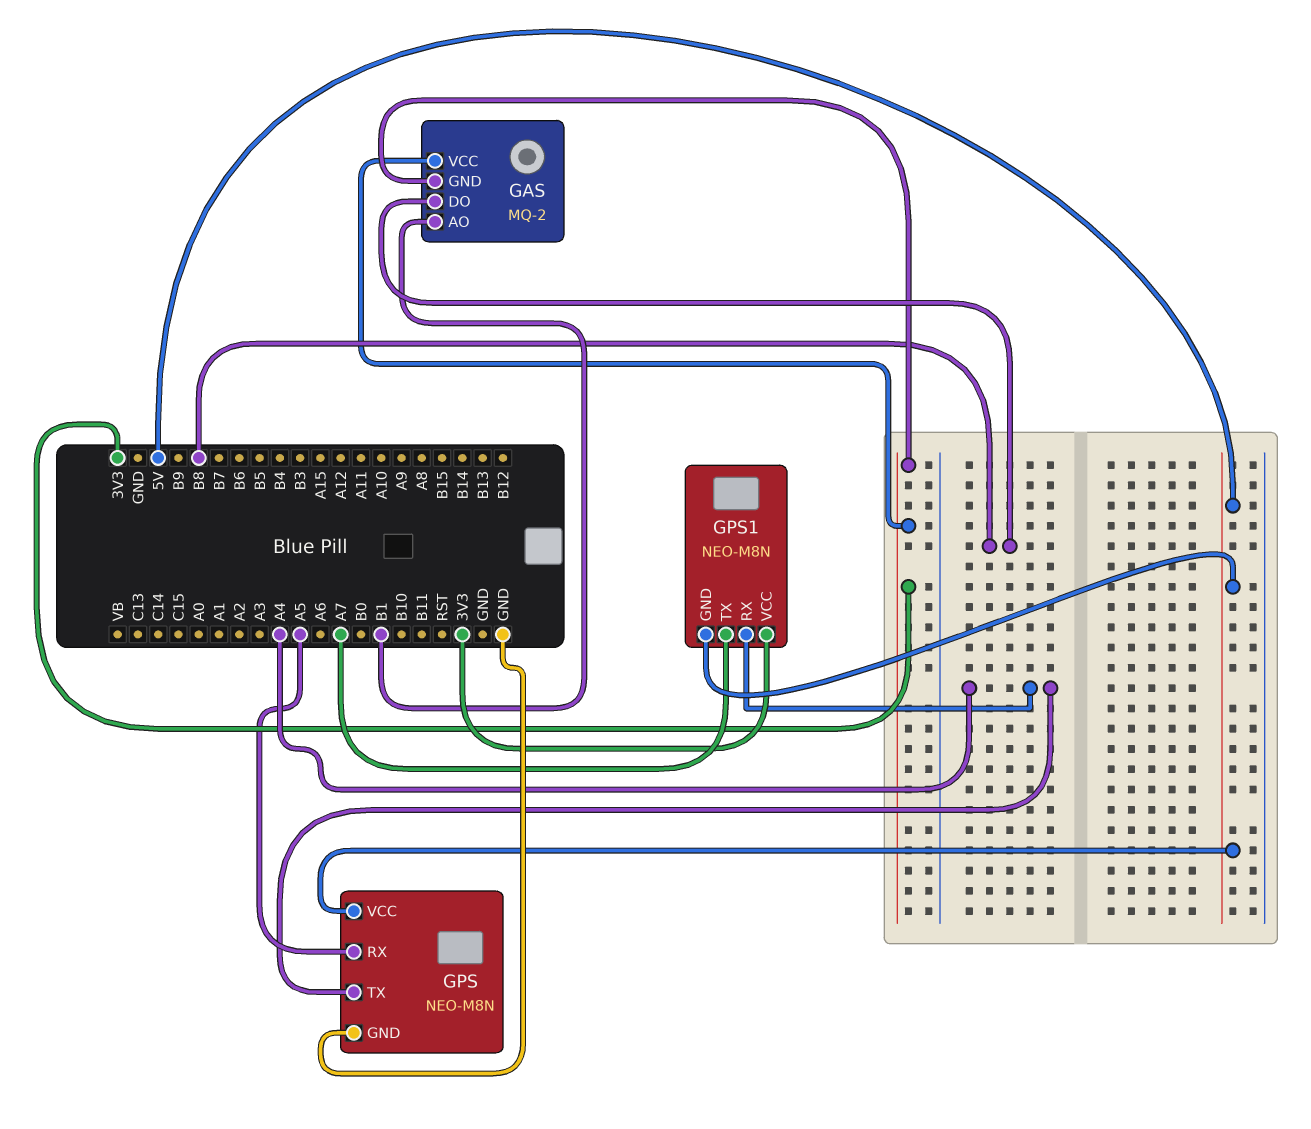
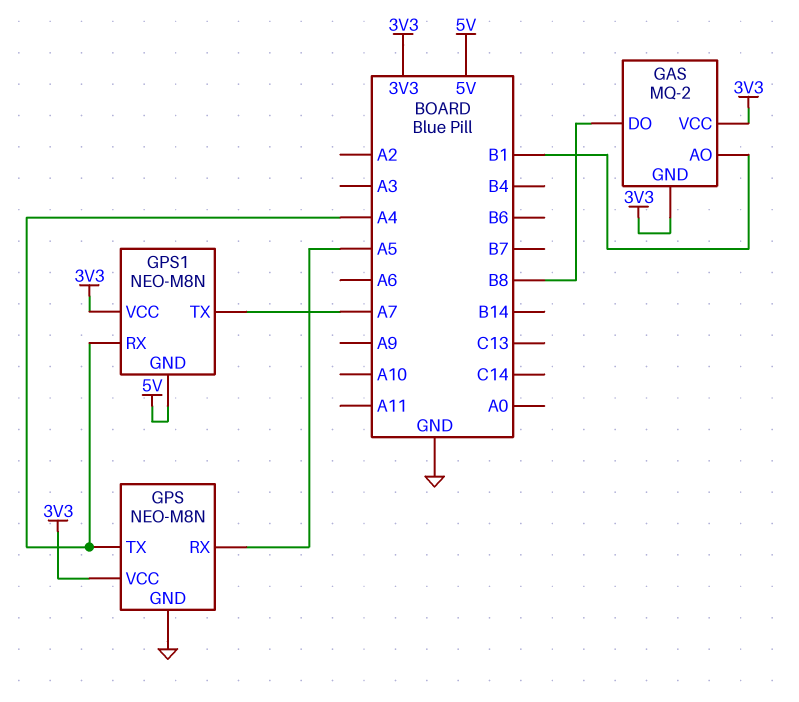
GPS pin VCC: 5V -> 3V3

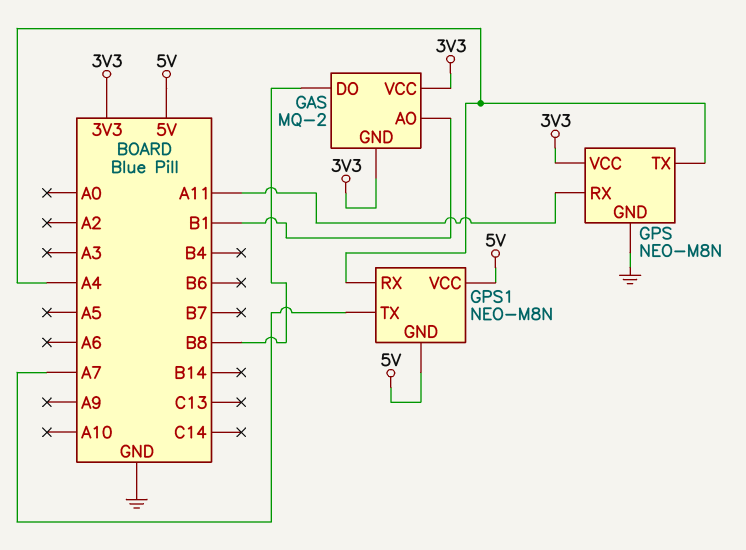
GPS pin RX: A5 -> A11
GPS1 pin VCC: 3V3 -> 5V

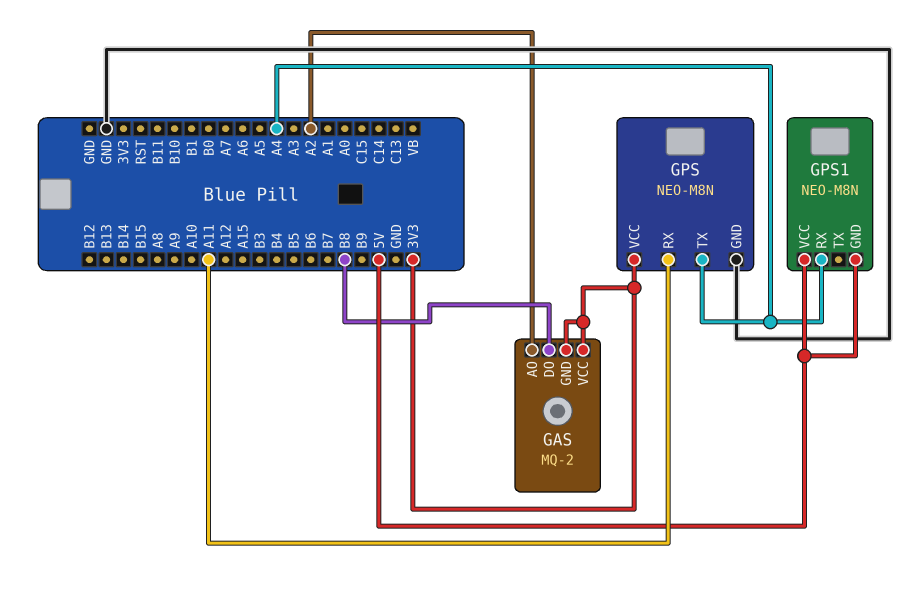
GAS pin AO: B1 -> A2
GPS1 pin TX: A7 -> none

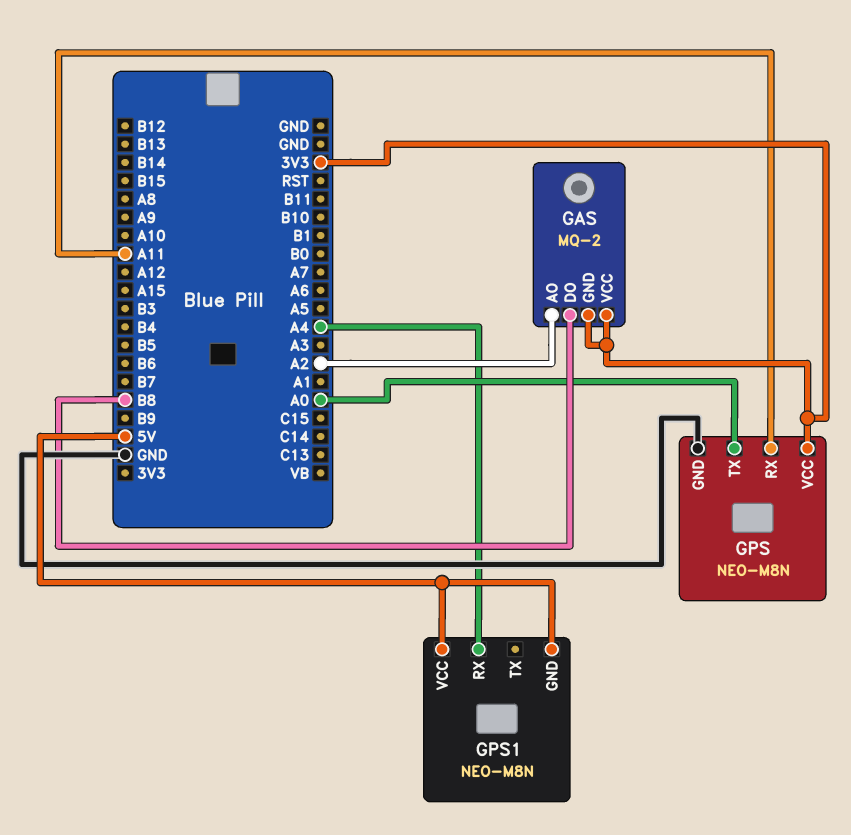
GPS pin TX: A4 -> A0

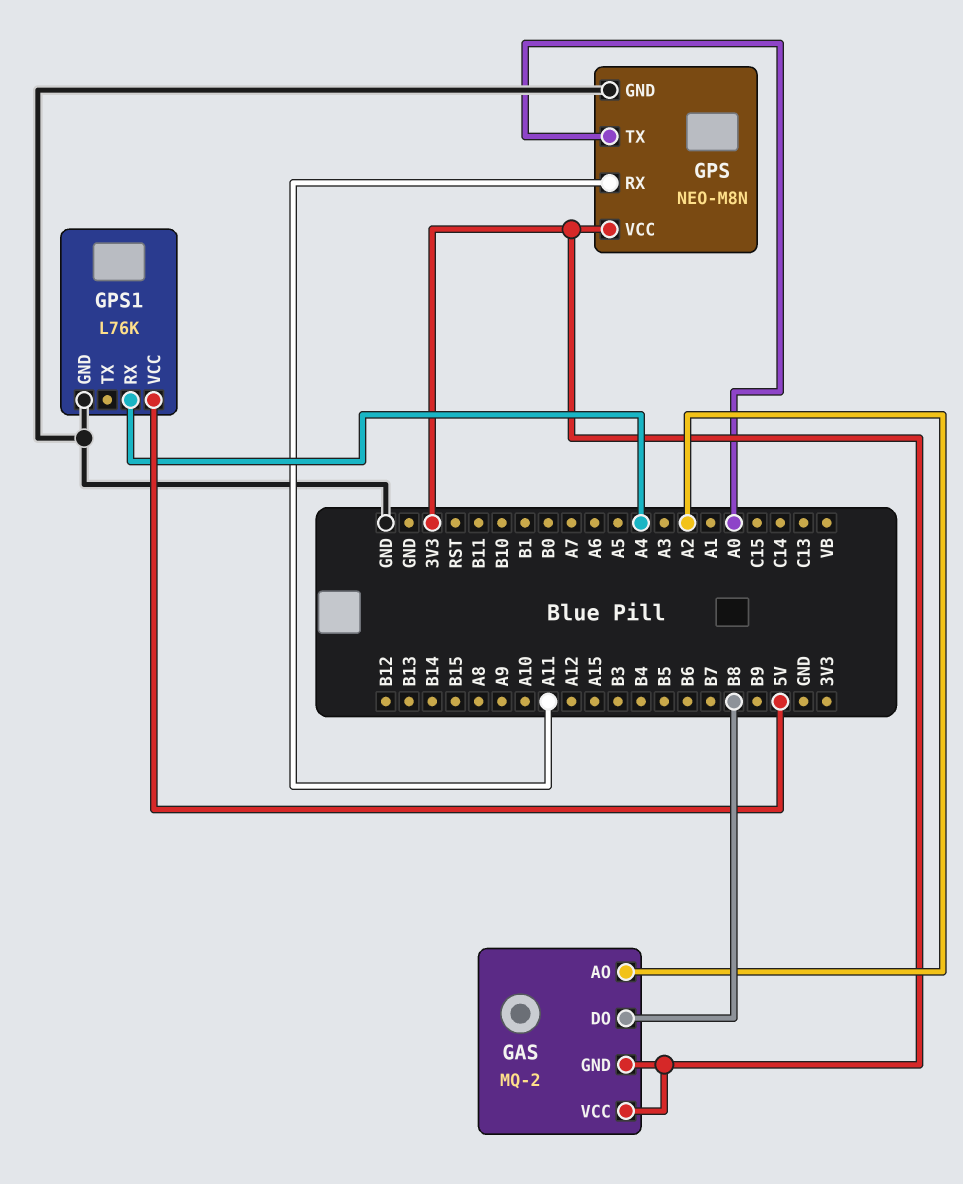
GPS1: NEO-M8N -> L76K
GPS1 pin GND: 5V -> GND

